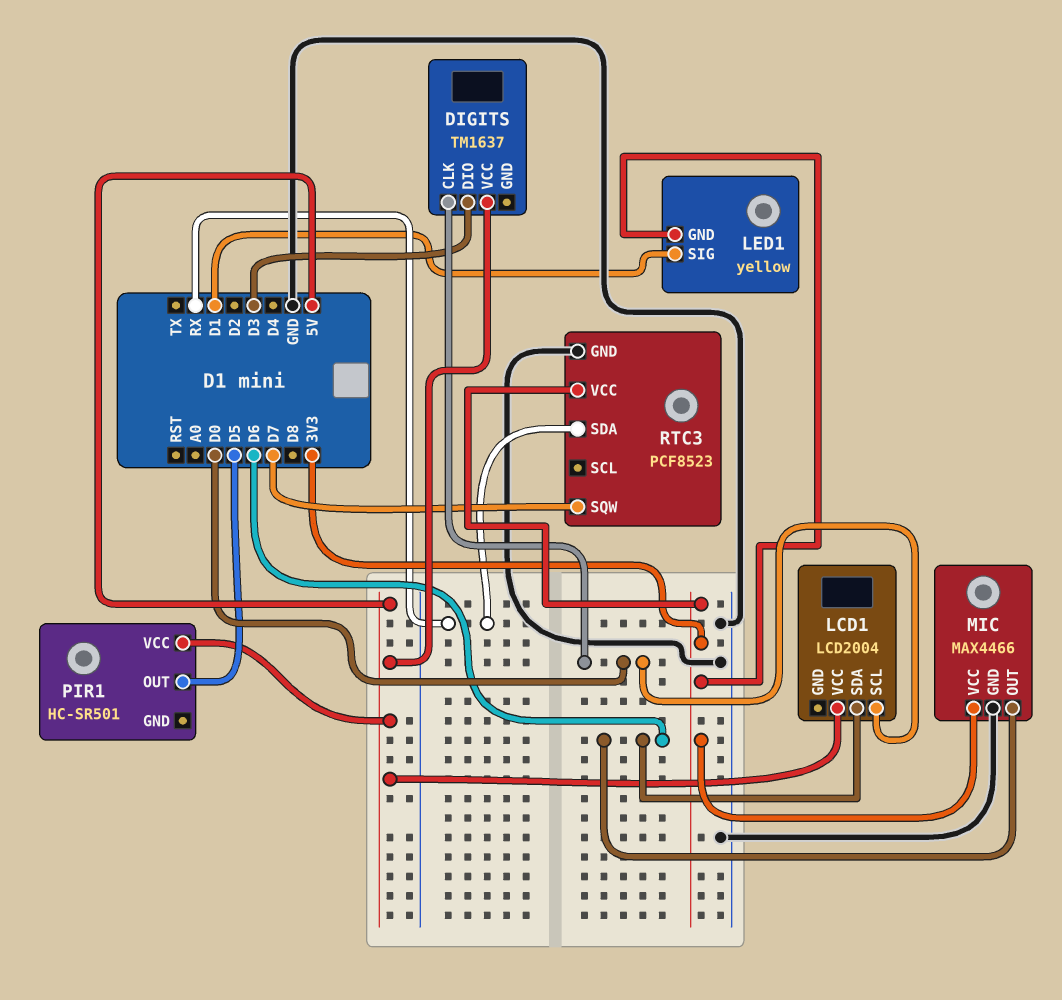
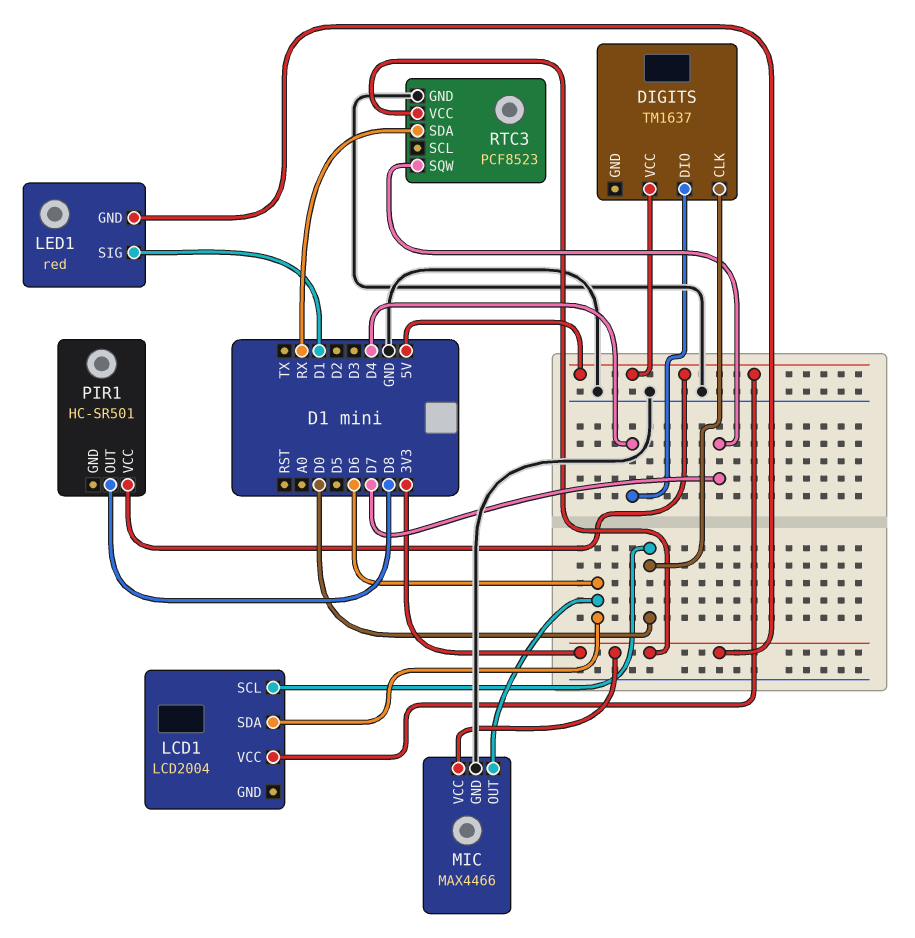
DIGITS pin DIO: D3 -> D4
LED1: yellow -> red
PIR1 pin OUT: D5 -> D8

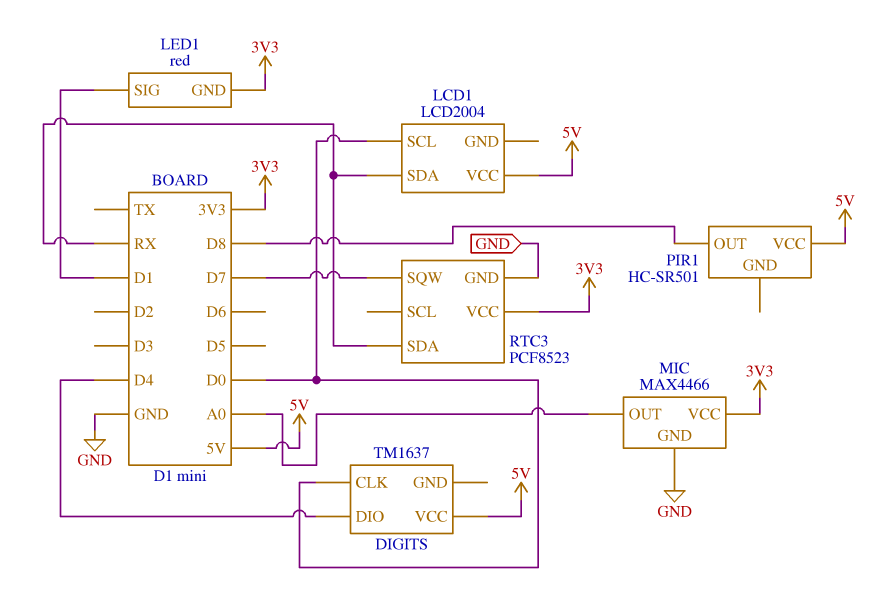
LCD1 pin SDA: D6 -> RX
MIC pin OUT: D6 -> A0

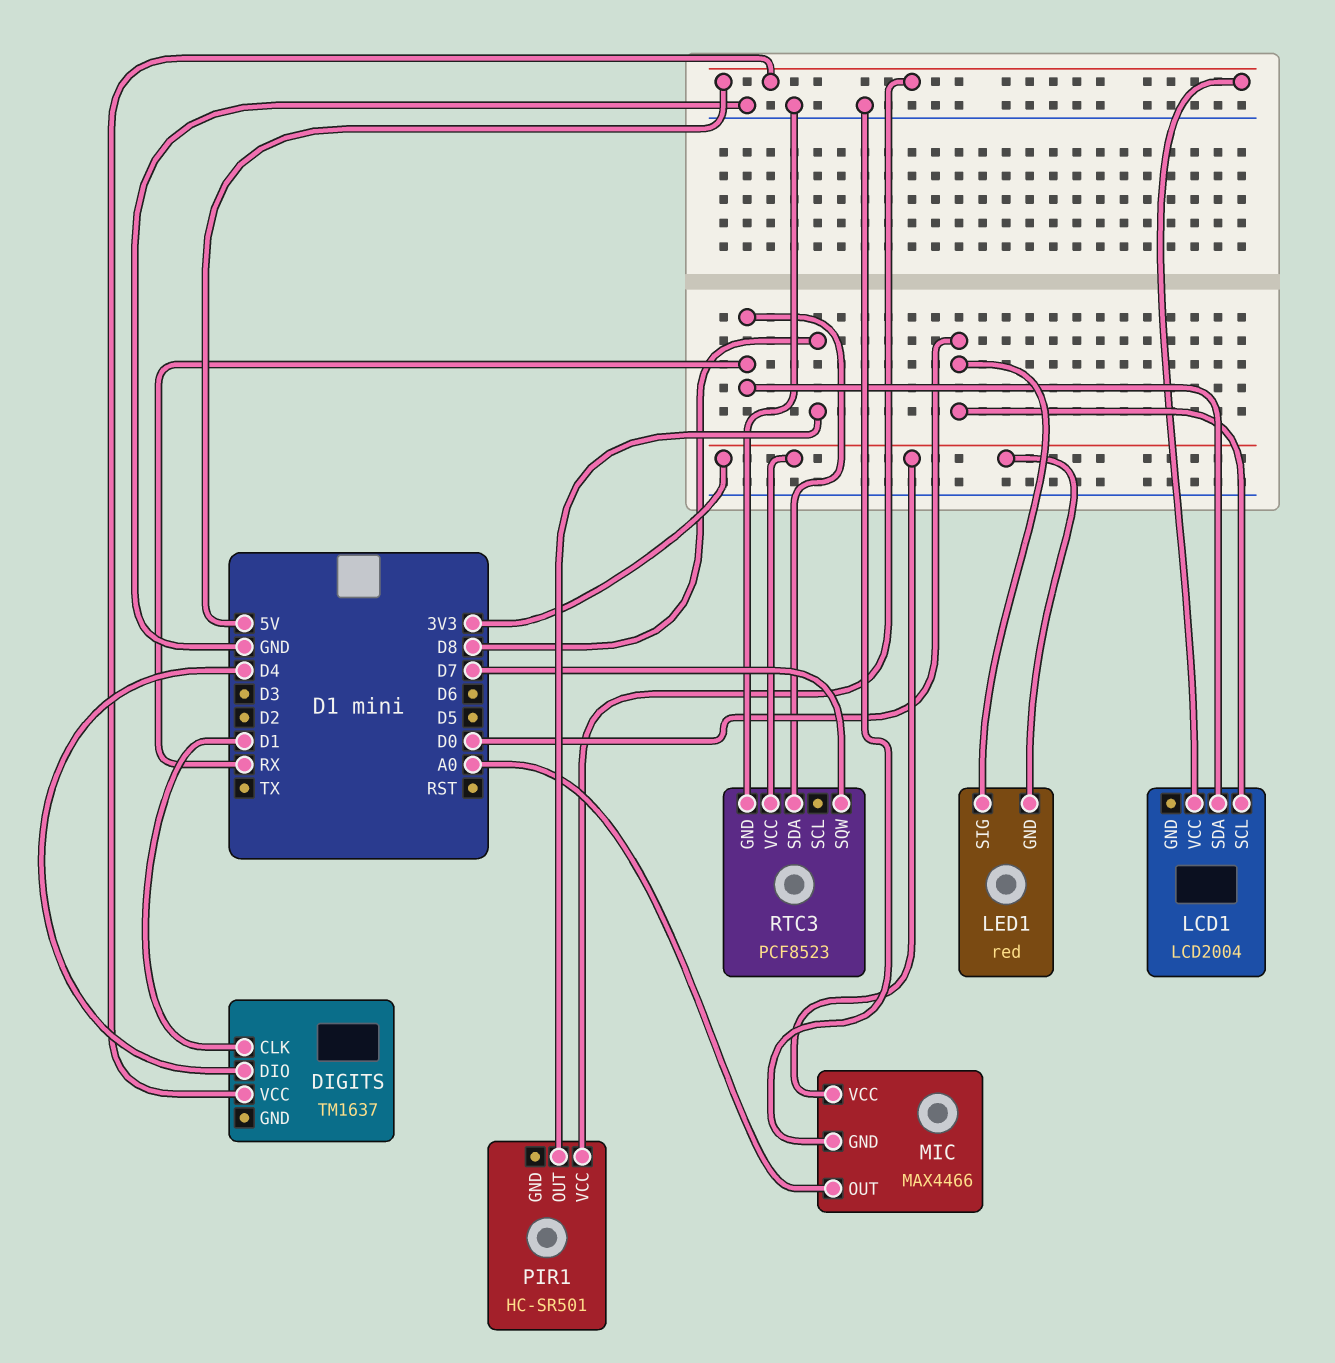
DIGITS pin CLK: D0 -> D1
LED1 pin SIG: D1 -> D0

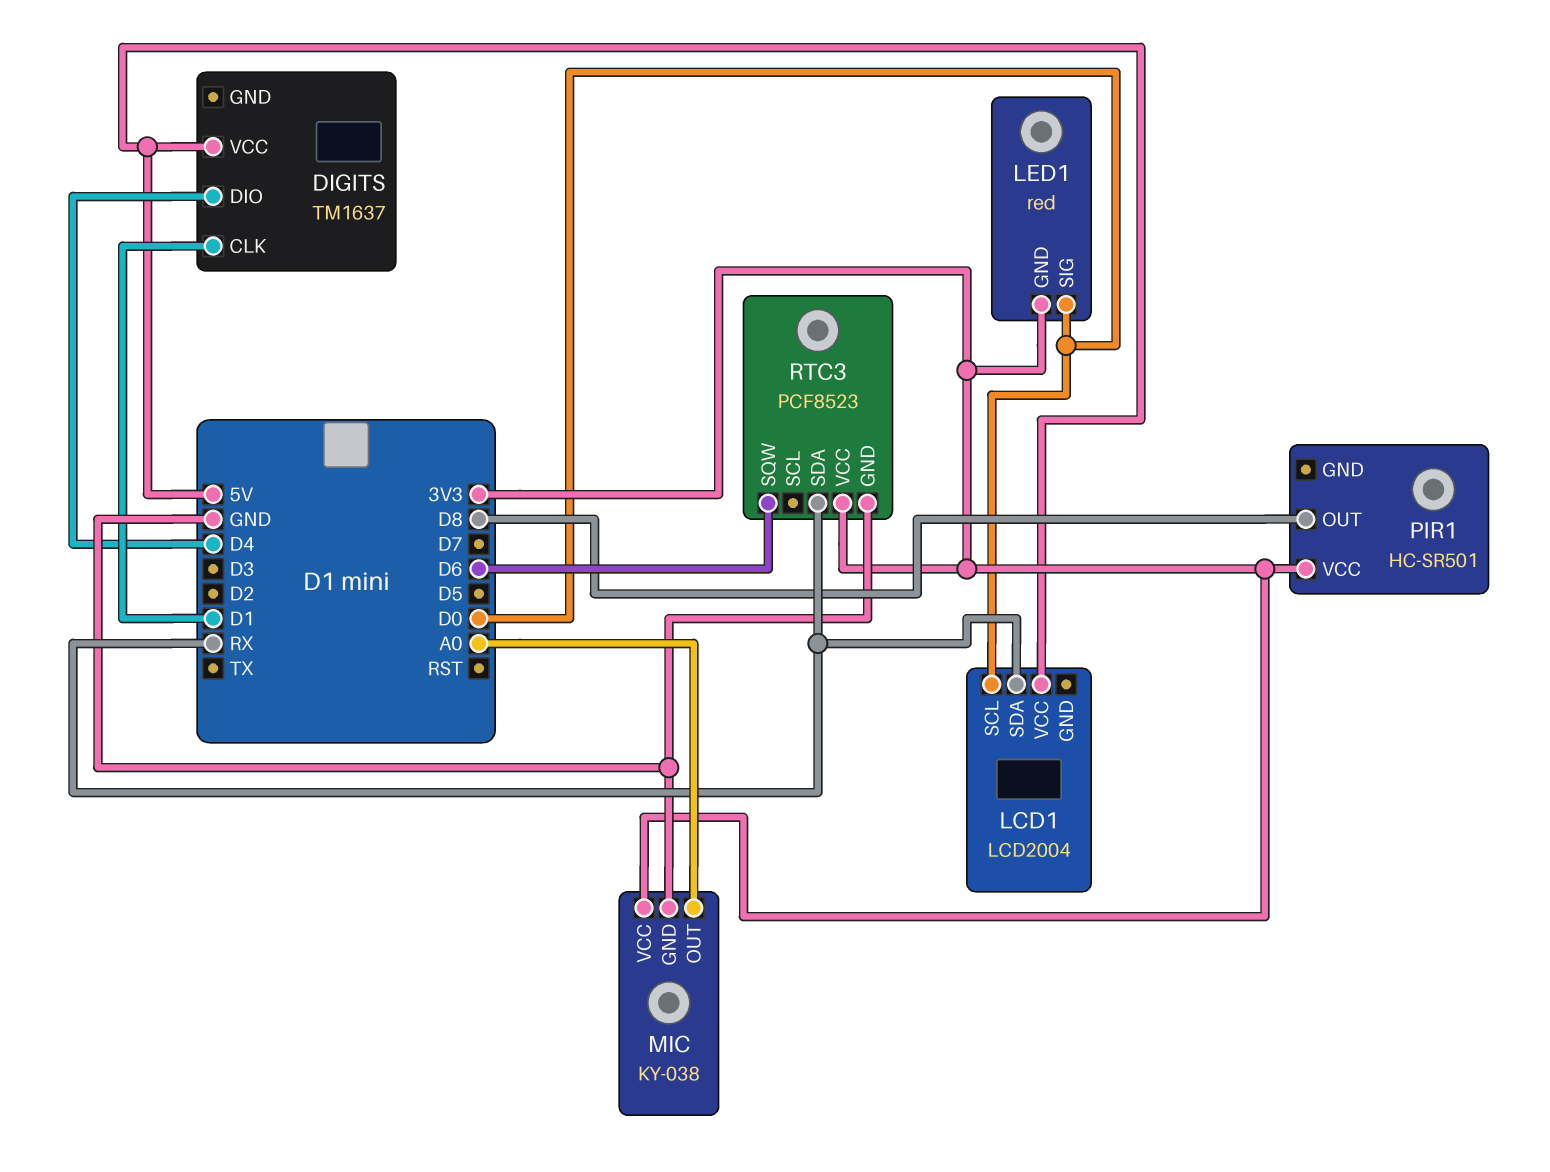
MIC: MAX4466 -> KY-038
PIR1 pin VCC: 5V -> 3V3
RTC3 pin SQW: D7 -> D6

